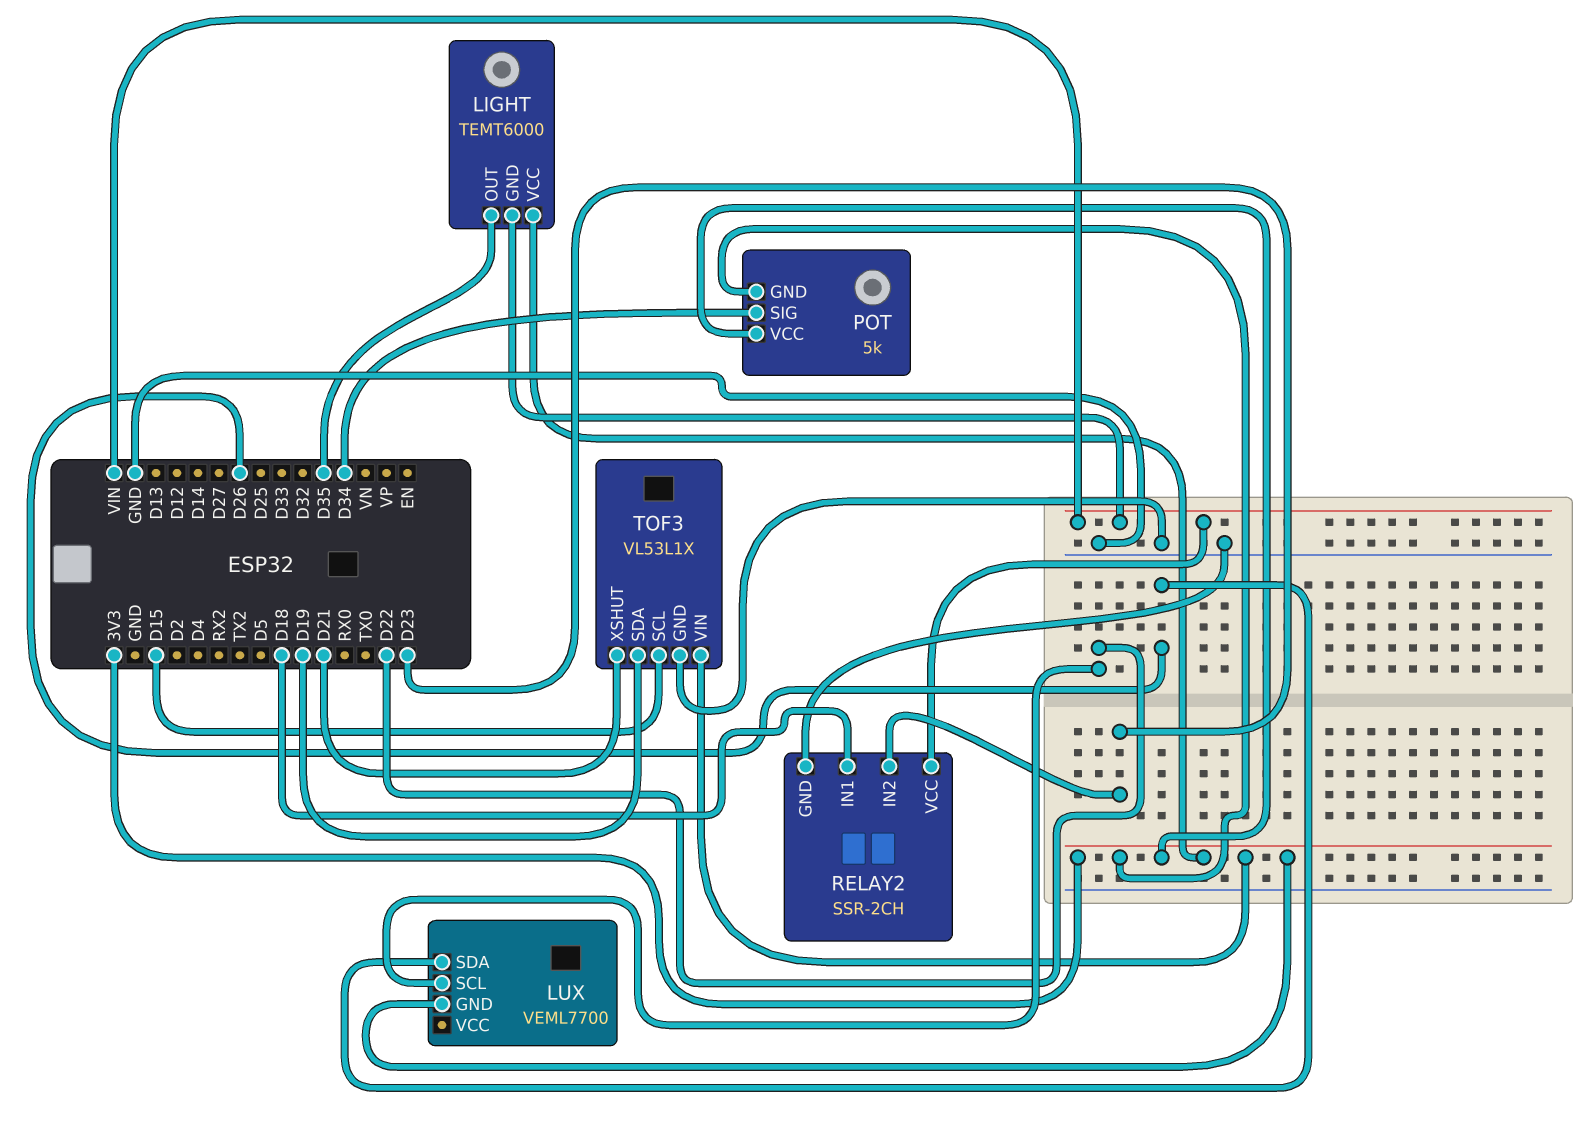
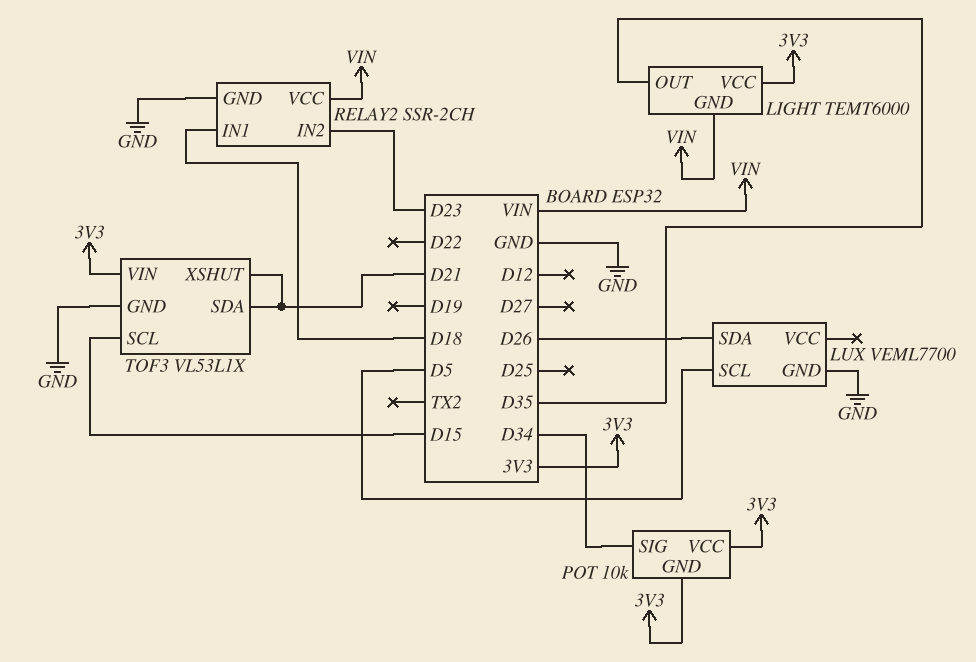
LUX pin GND: 3V3 -> GND
LUX pin SCL: D22 -> D5
POT: 5k -> 10k
TOF3 pin SDA: D19 -> D21

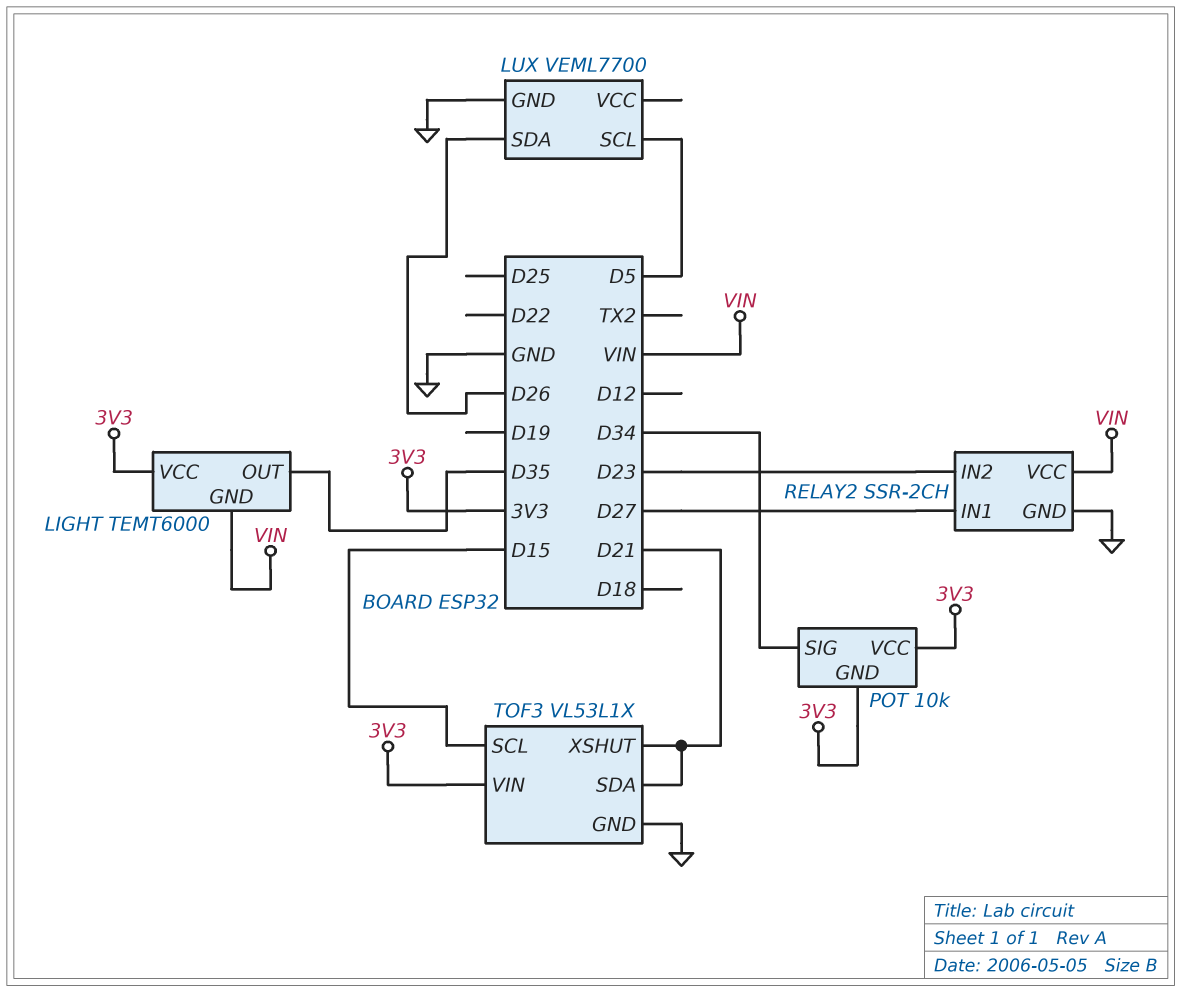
RELAY2 pin IN1: D18 -> D27

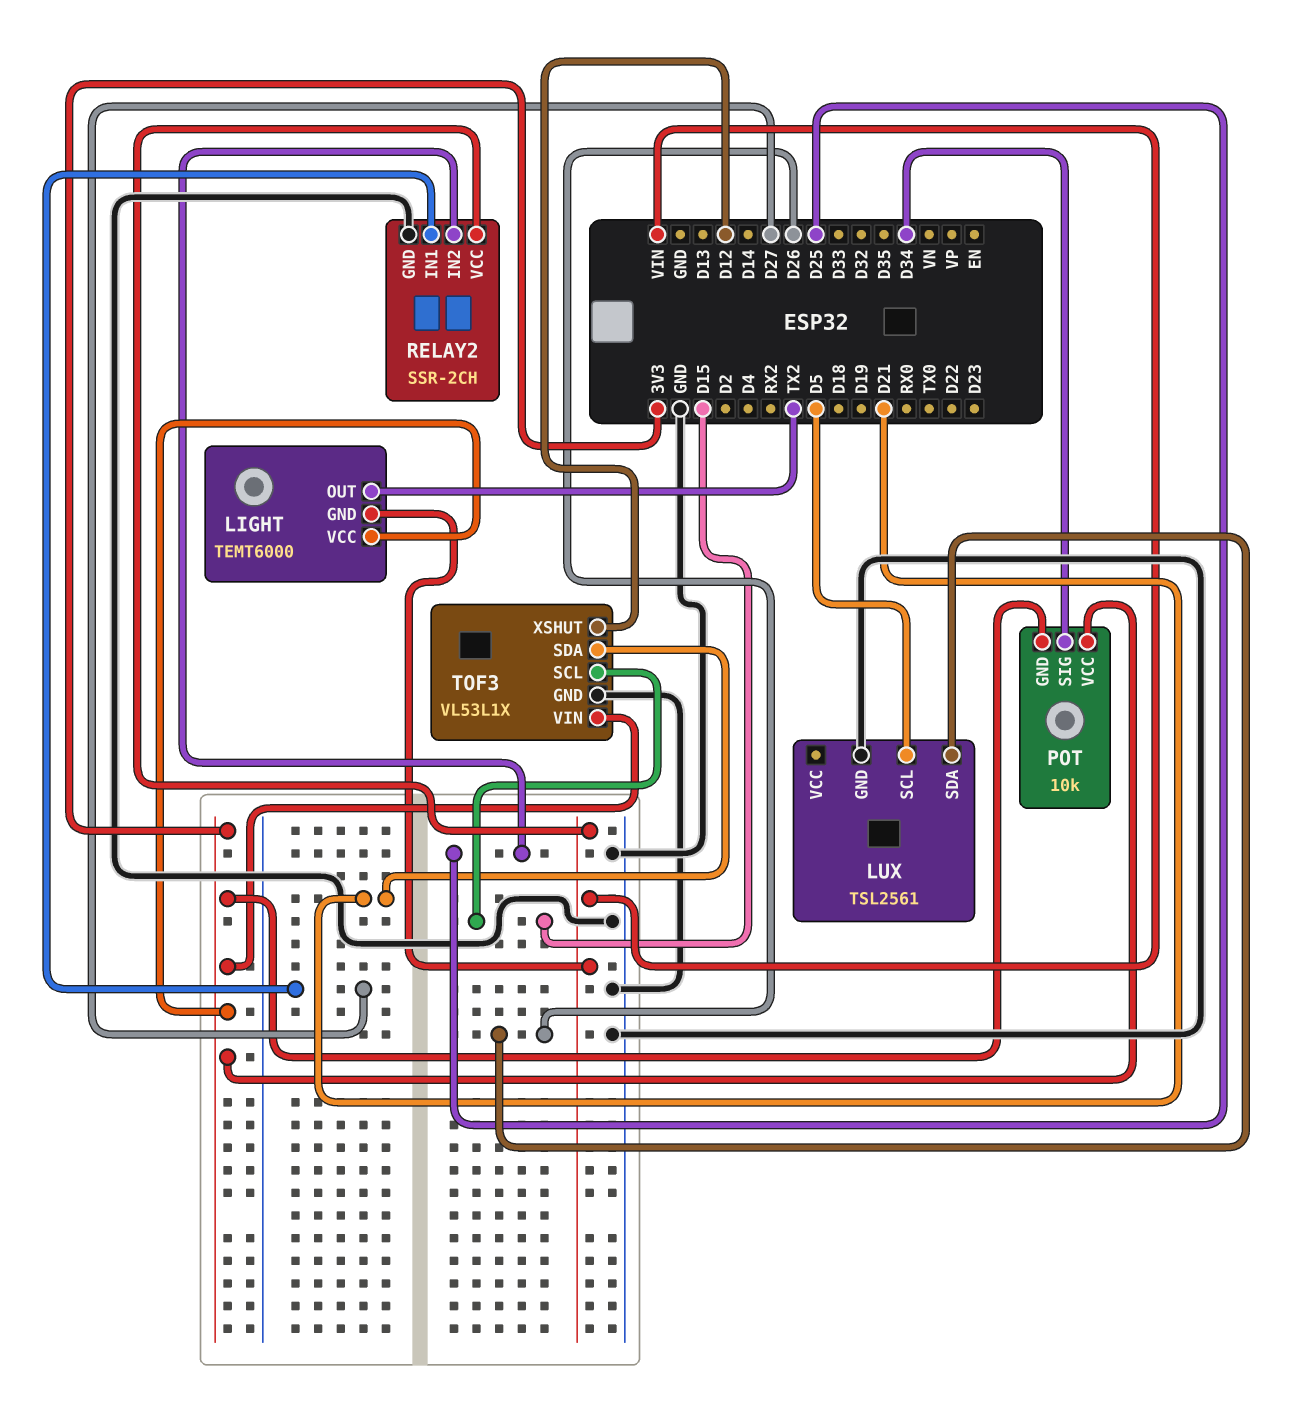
LIGHT pin OUT: D35 -> TX2
LUX: VEML7700 -> TSL2561
RELAY2 pin IN2: D23 -> D25
TOF3 pin XSHUT: D21 -> D12

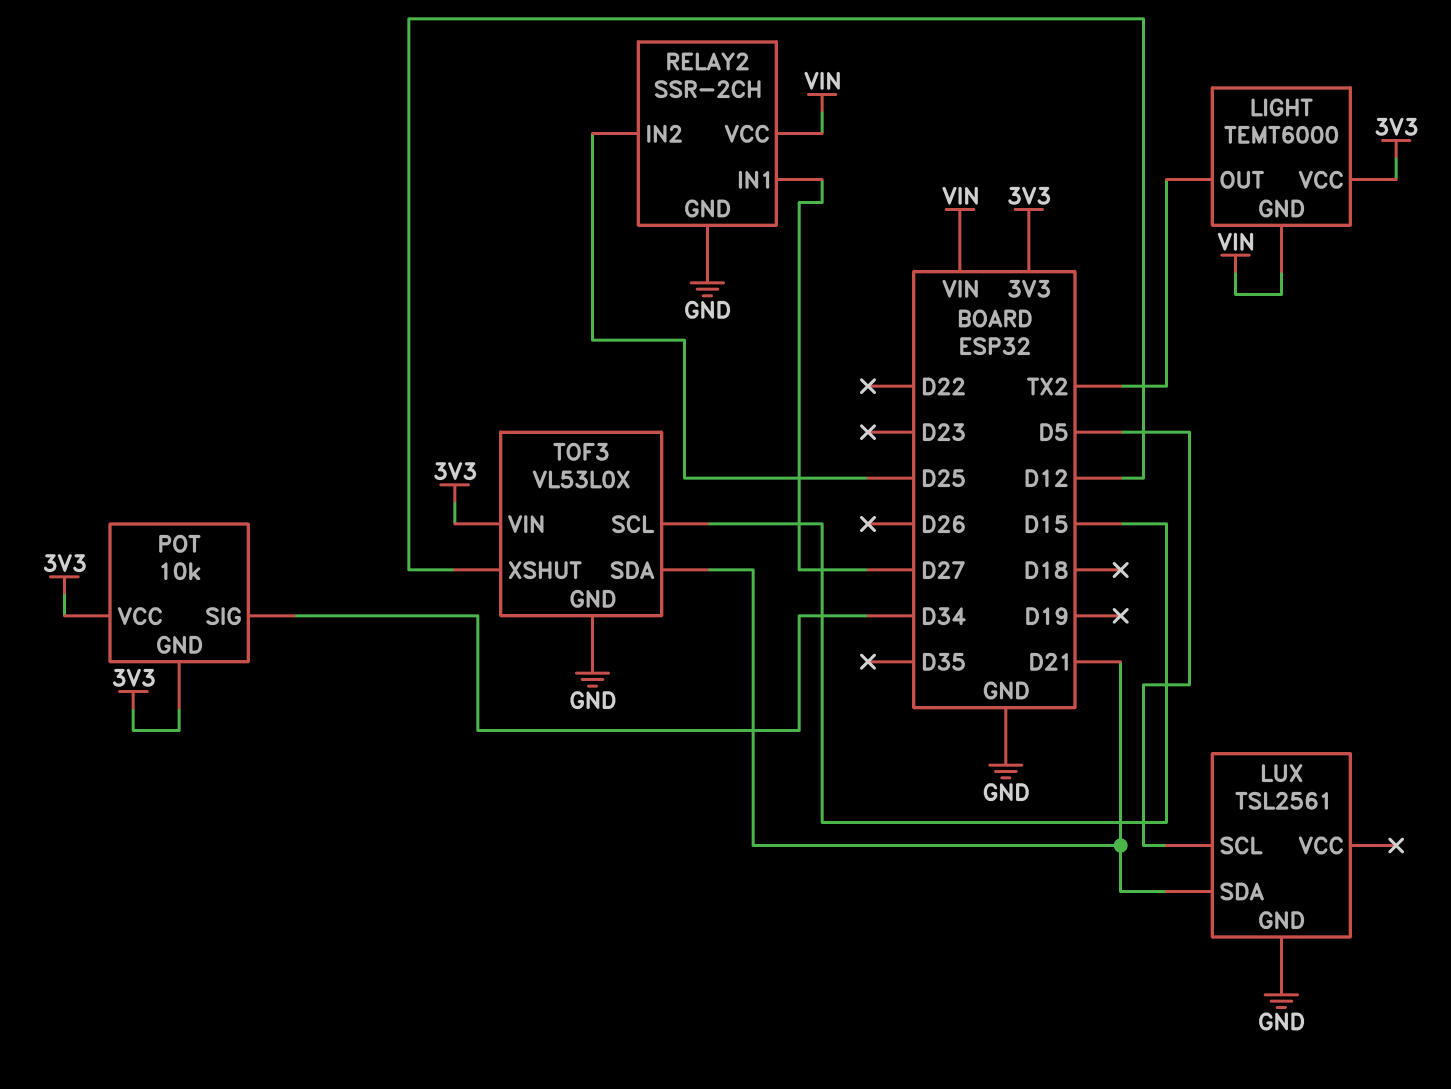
LUX pin SDA: D26 -> D21
TOF3: VL53L1X -> VL53L0X

